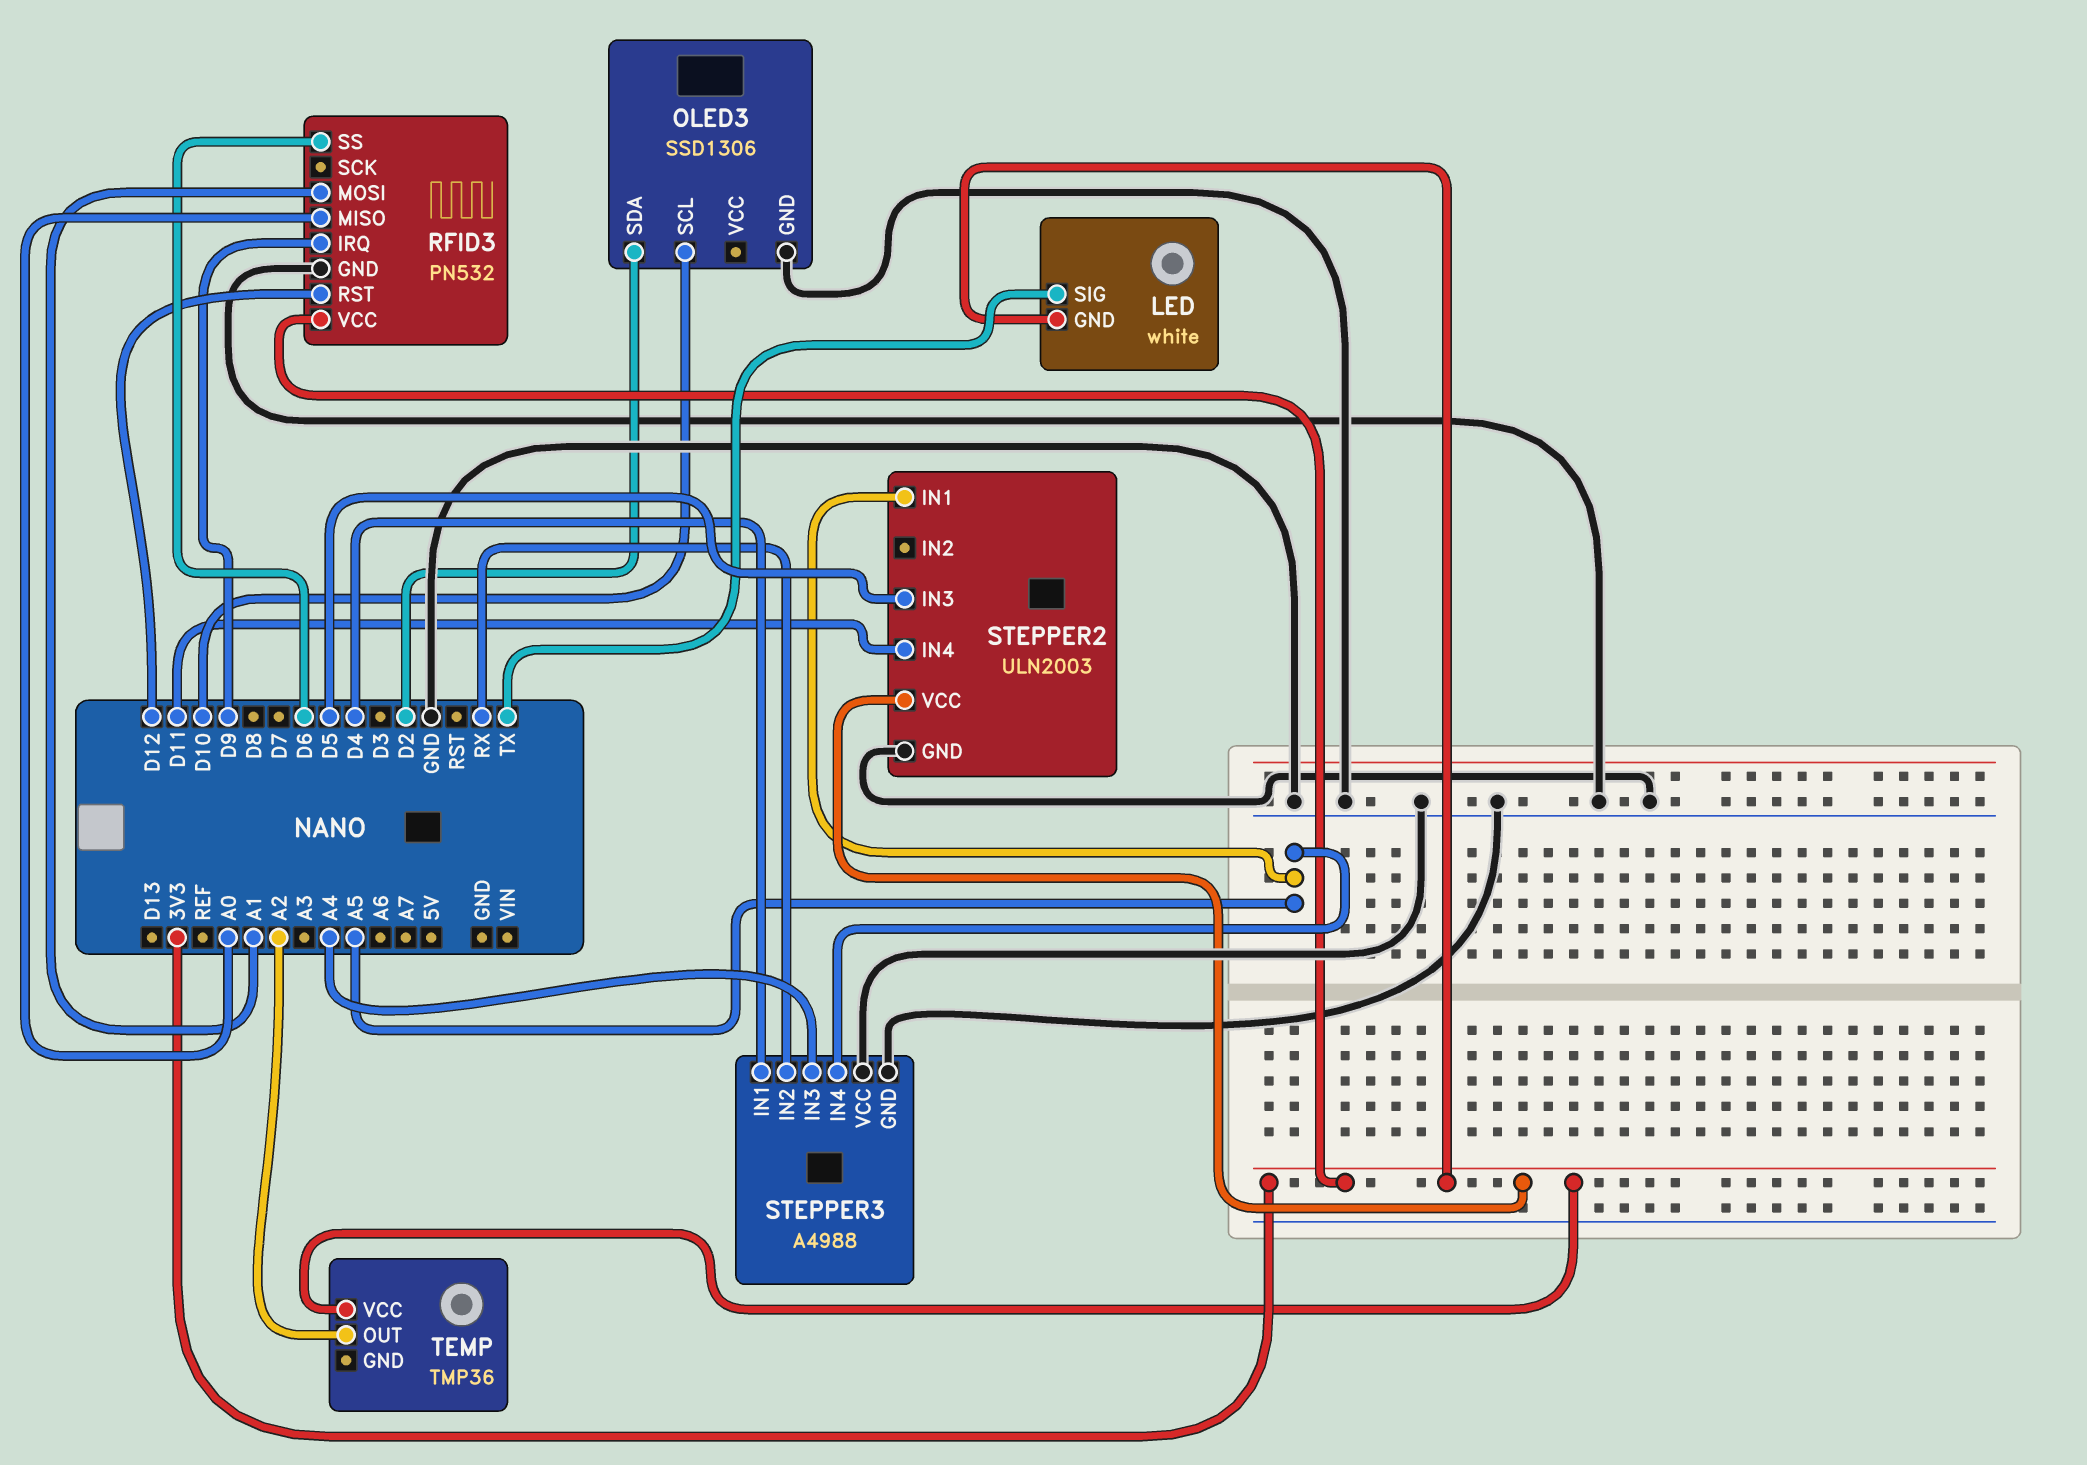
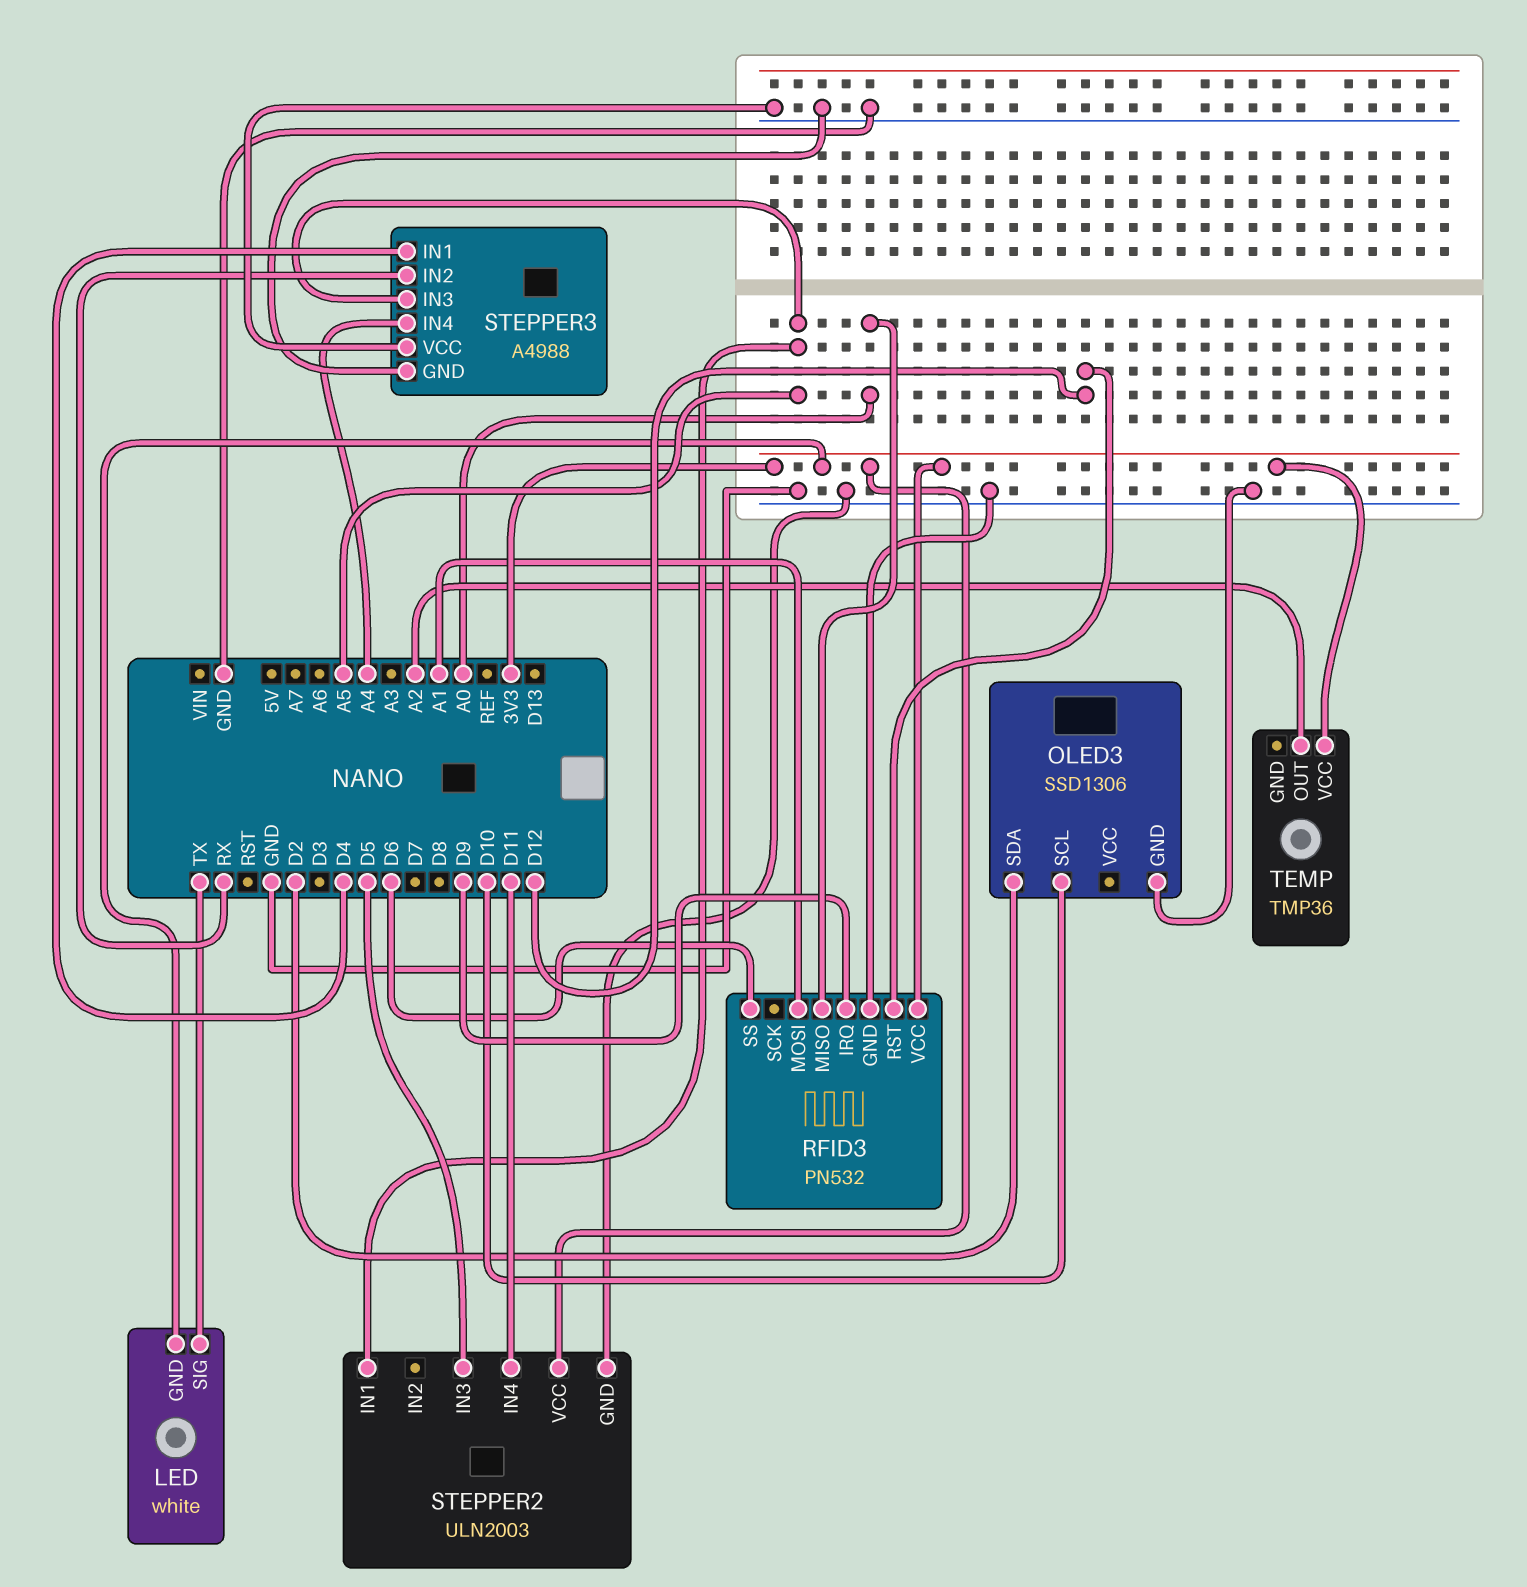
STEPPER3 pin IN3: A4 -> A5
STEPPER3 pin IN4: A5 -> A4

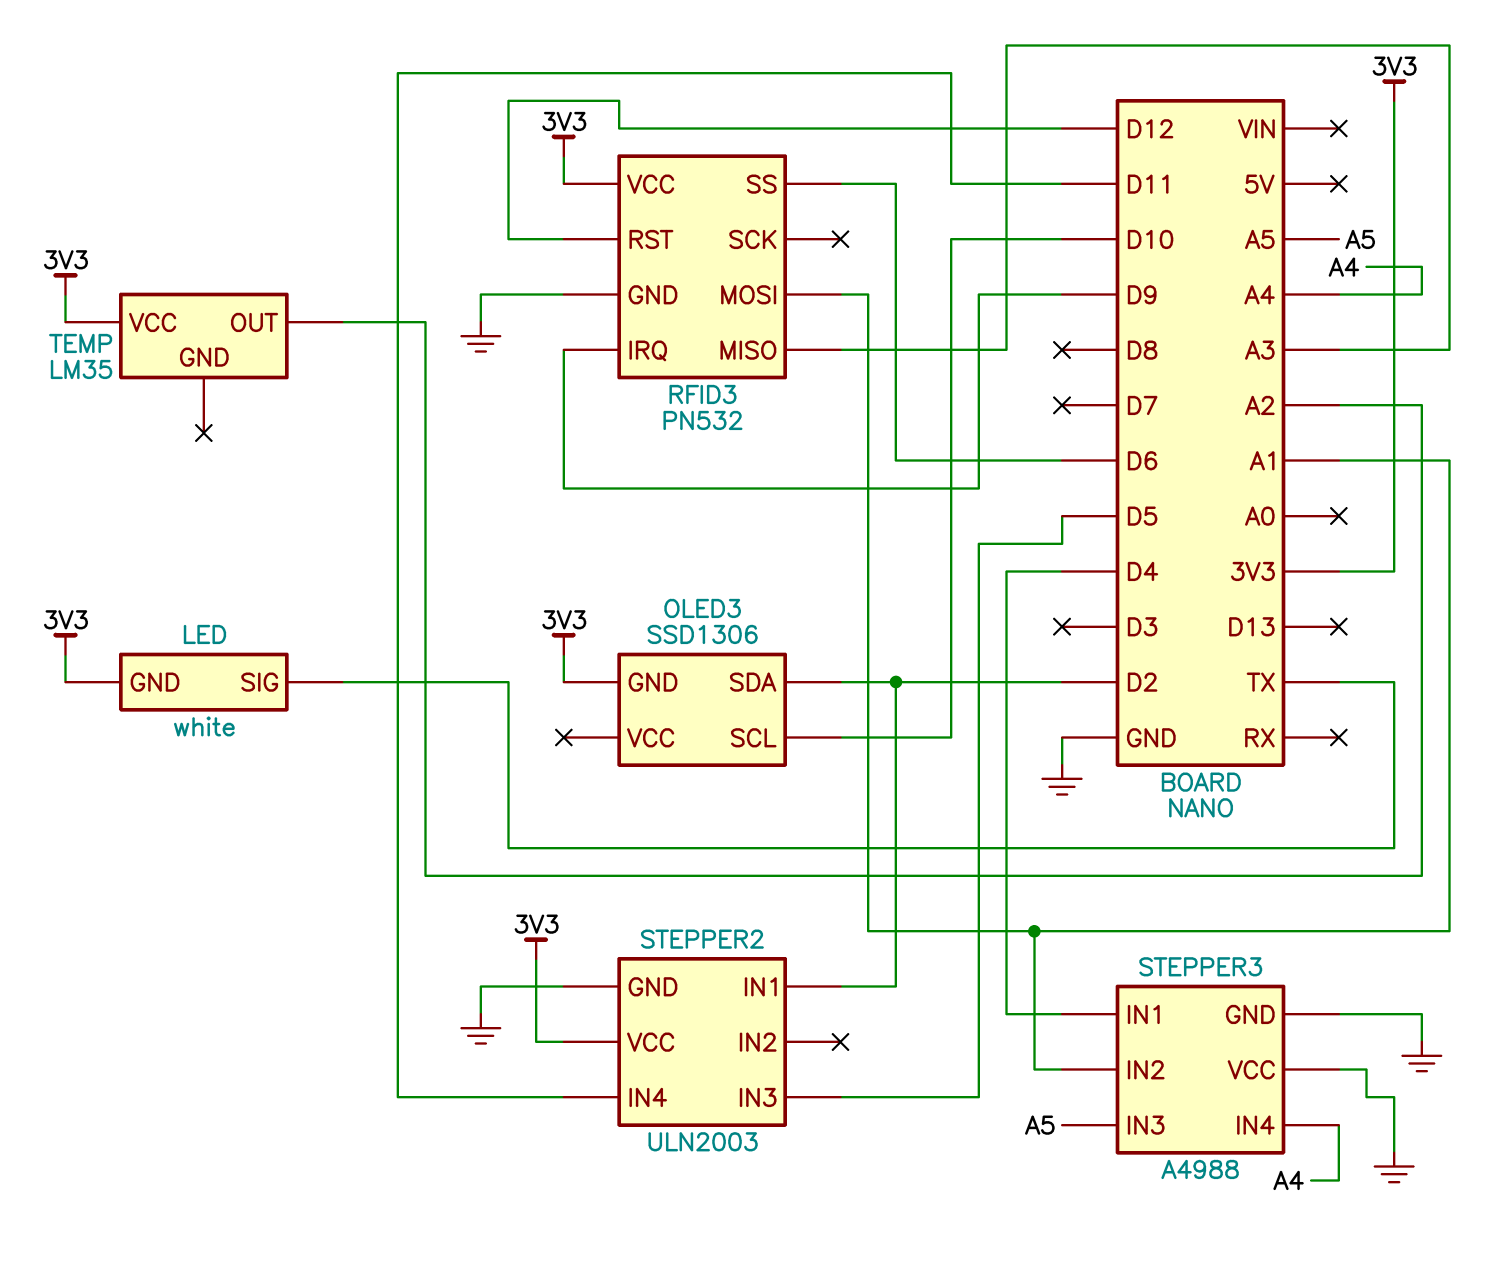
OLED3 pin GND: GND -> 3V3
RFID3 pin MISO: A0 -> A3
STEPPER2 pin IN1: A5 -> D2
STEPPER3 pin IN2: RX -> A1
TEMP: TMP36 -> LM35

